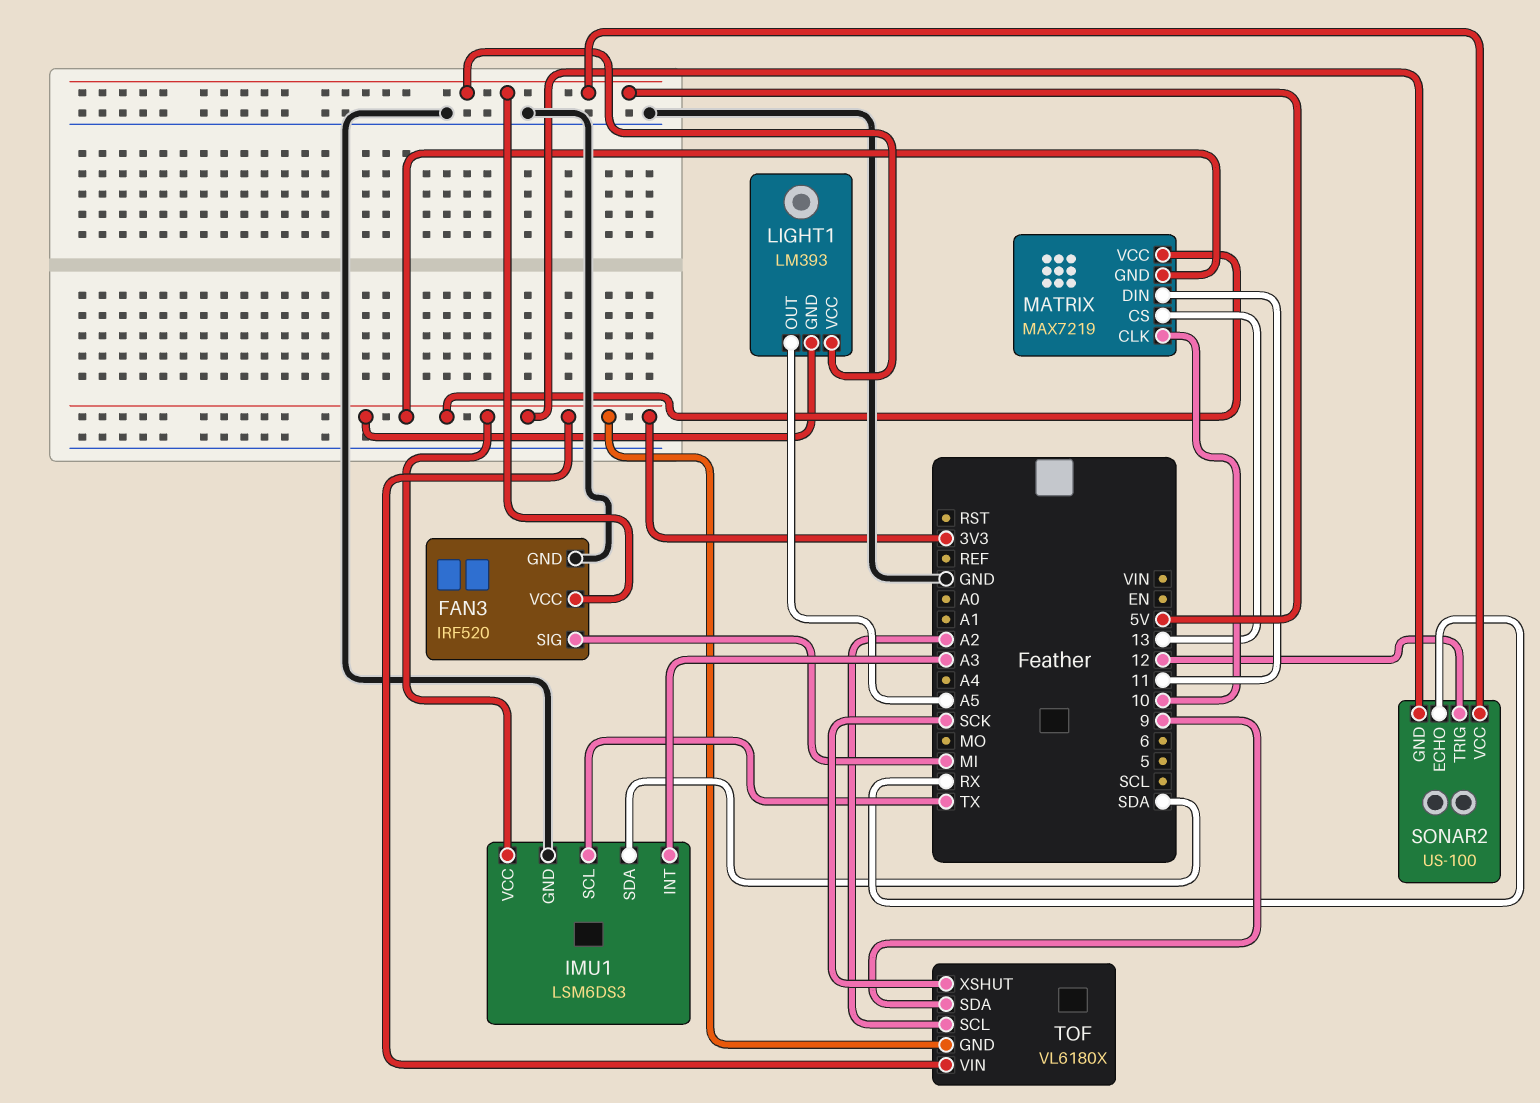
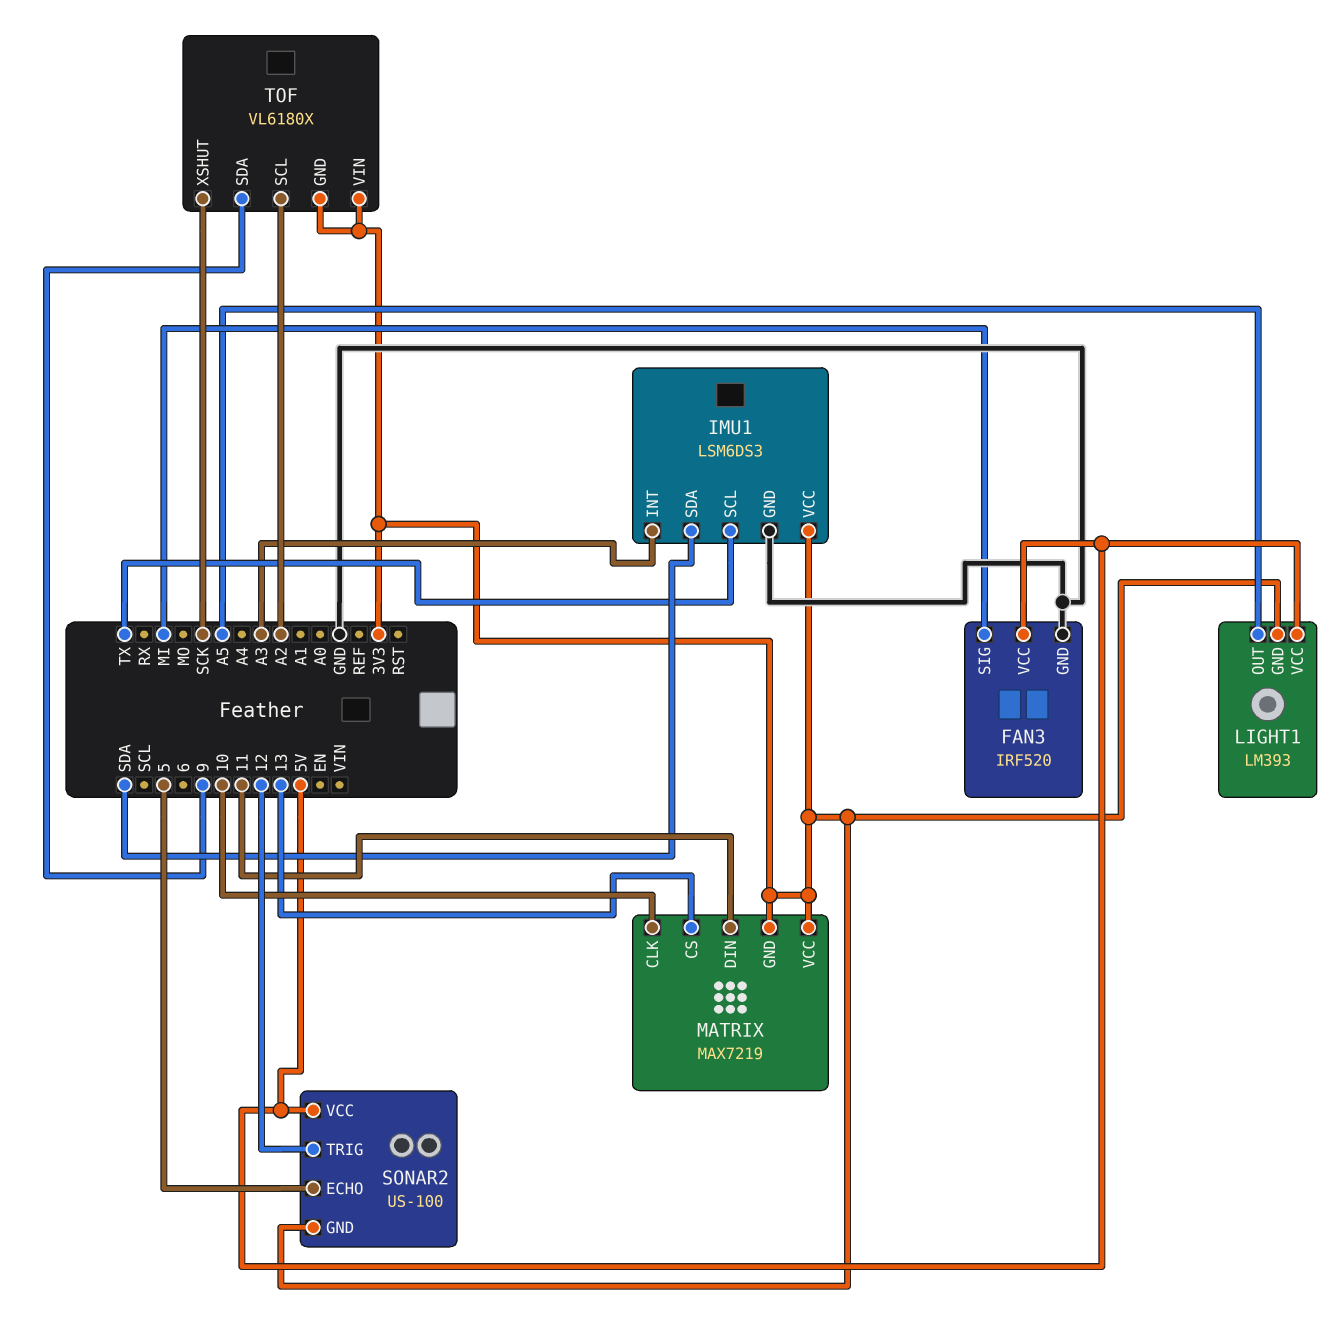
SONAR2 pin ECHO: RX -> 5

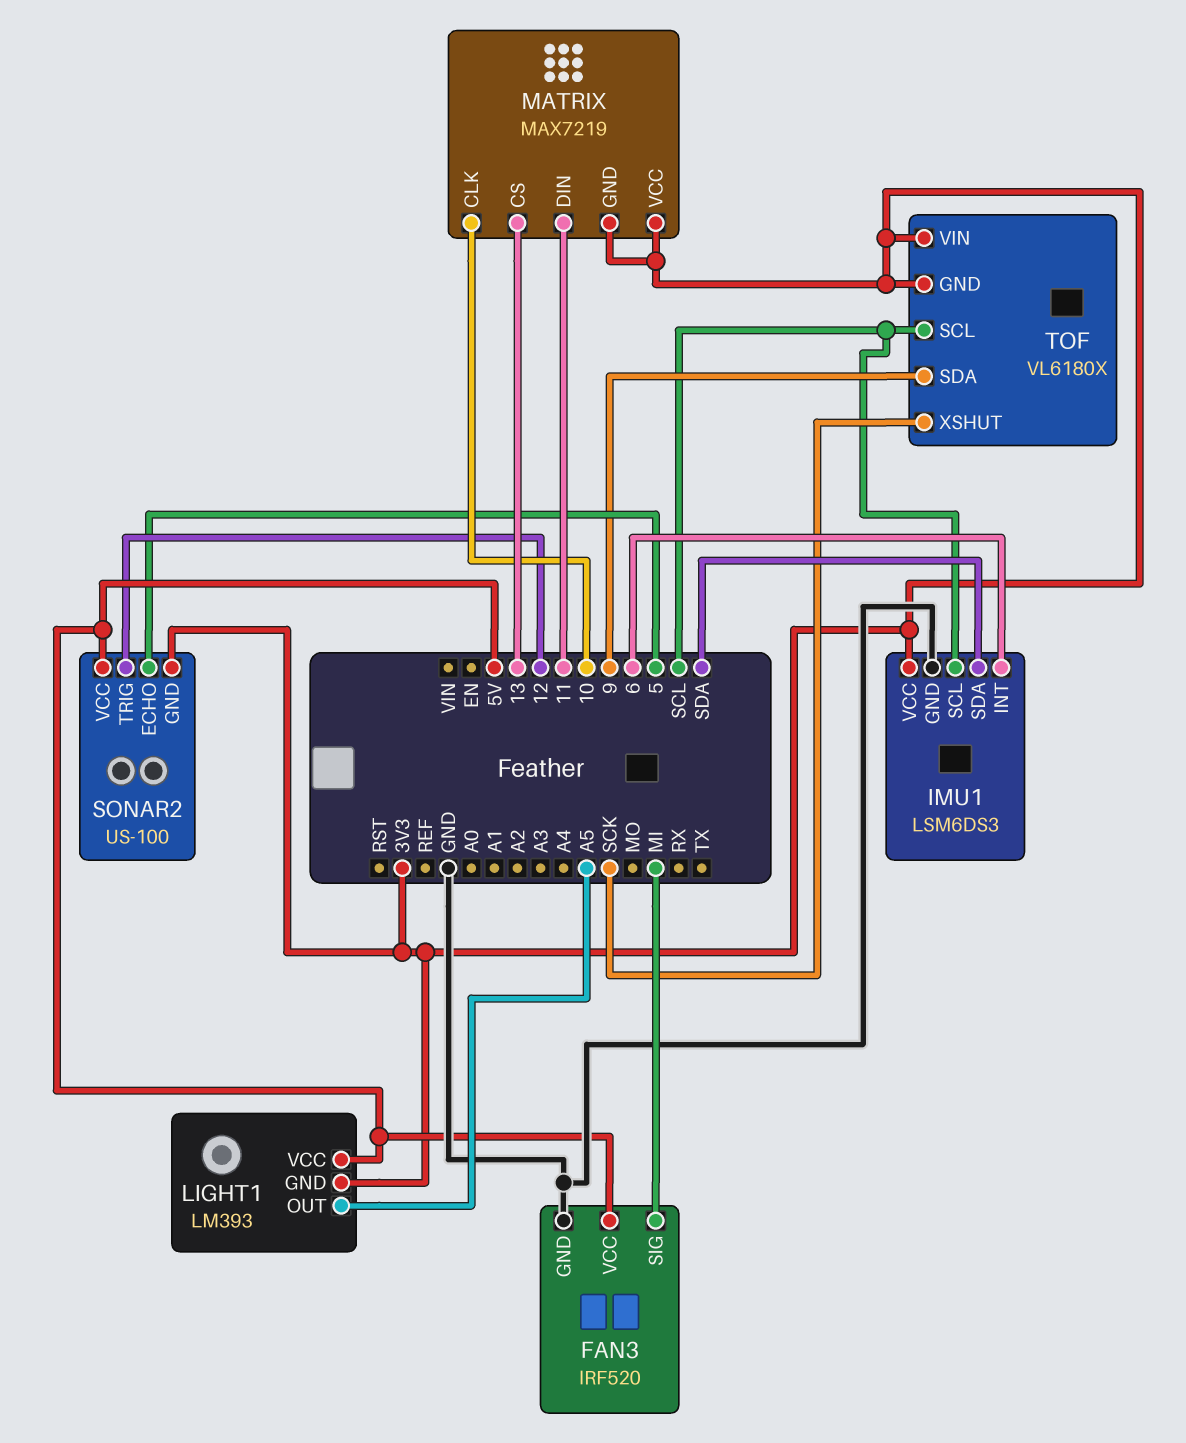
IMU1 pin INT: A3 -> 6
IMU1 pin SCL: TX -> SCL
TOF pin SCL: A2 -> SCL

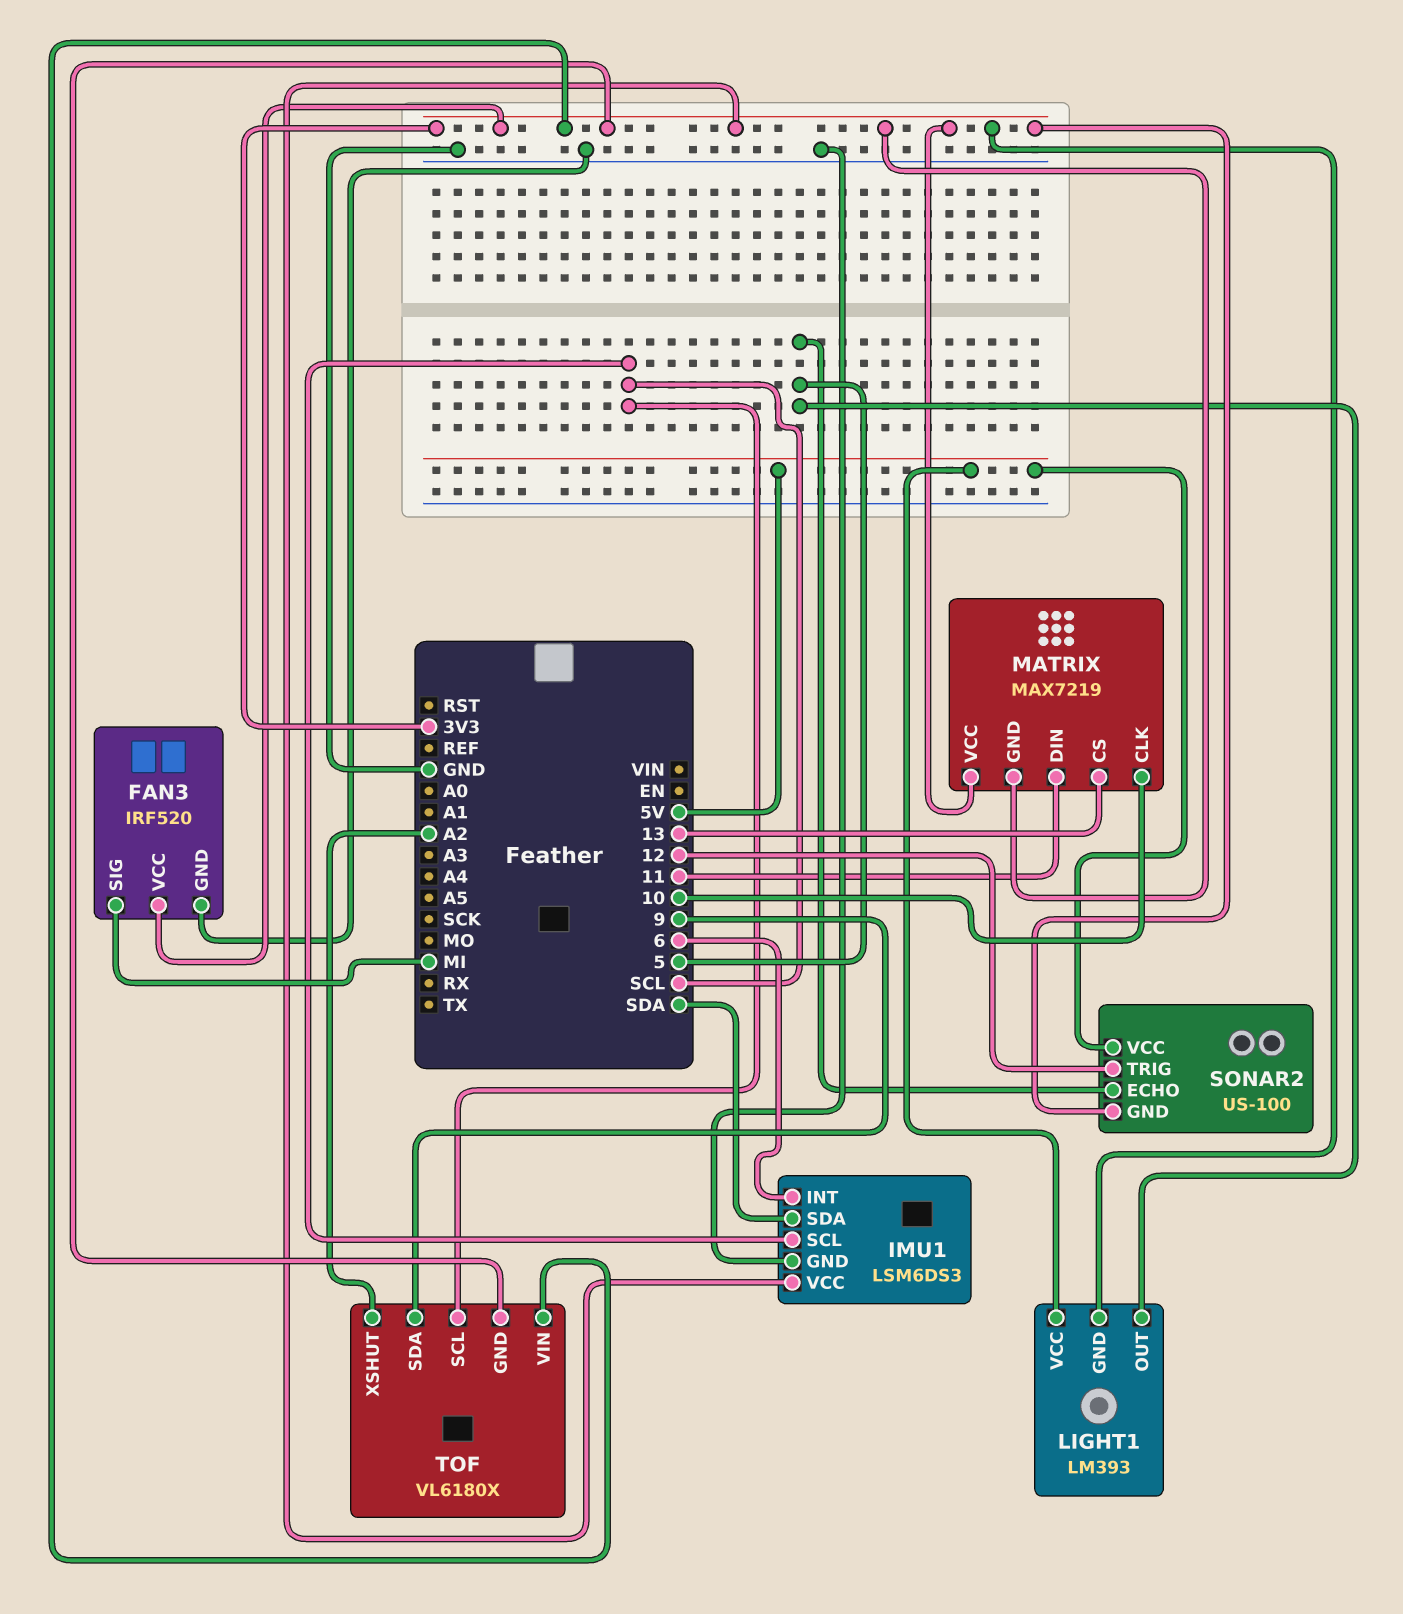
FAN3 pin VCC: 5V -> 3V3
LIGHT1 pin OUT: A5 -> 5
TOF pin XSHUT: SCK -> A2

